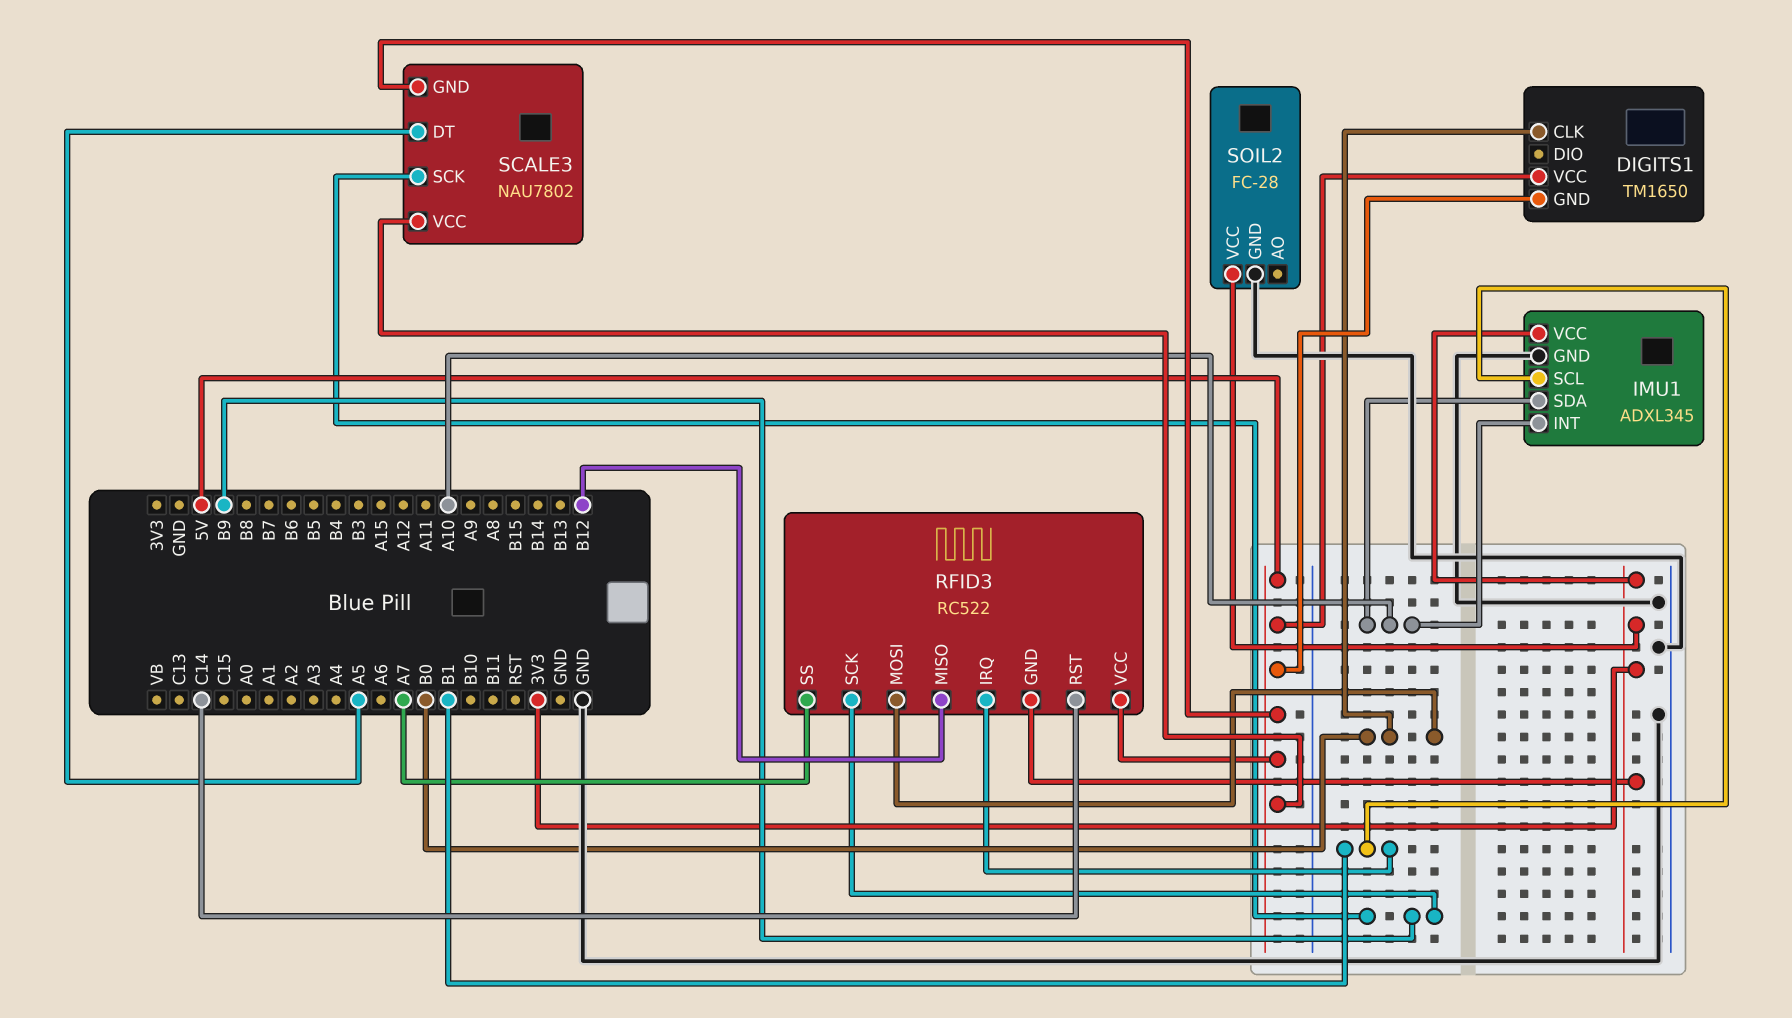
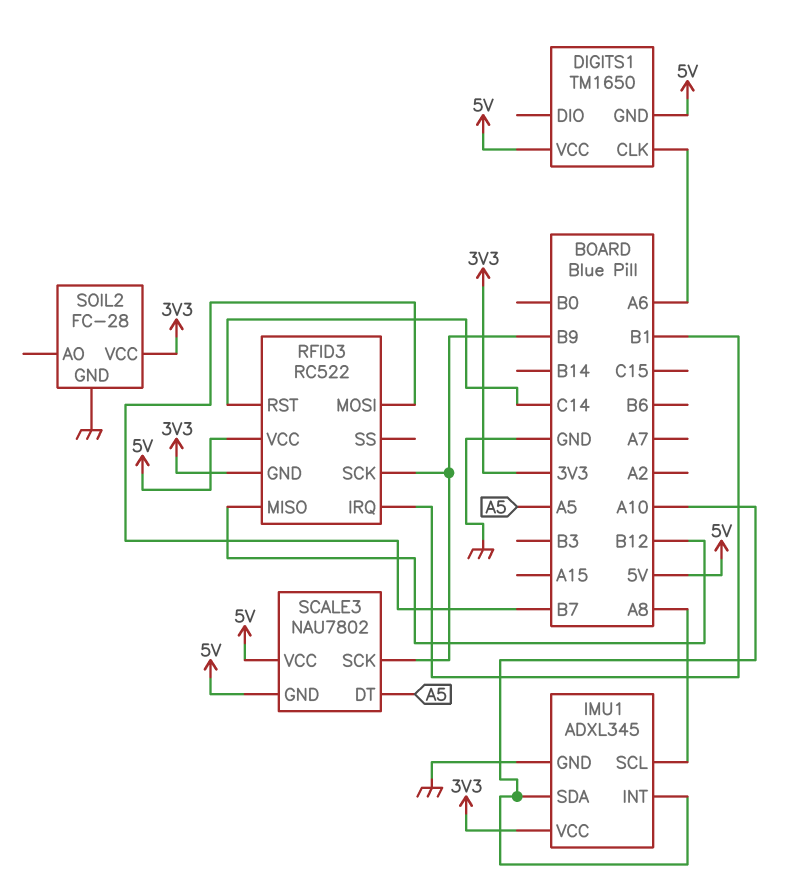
DIGITS1 pin CLK: B0 -> A6
IMU1 pin SCL: B1 -> A8
RFID3 pin MOSI: B0 -> B7
RFID3 pin SS: A7 -> none

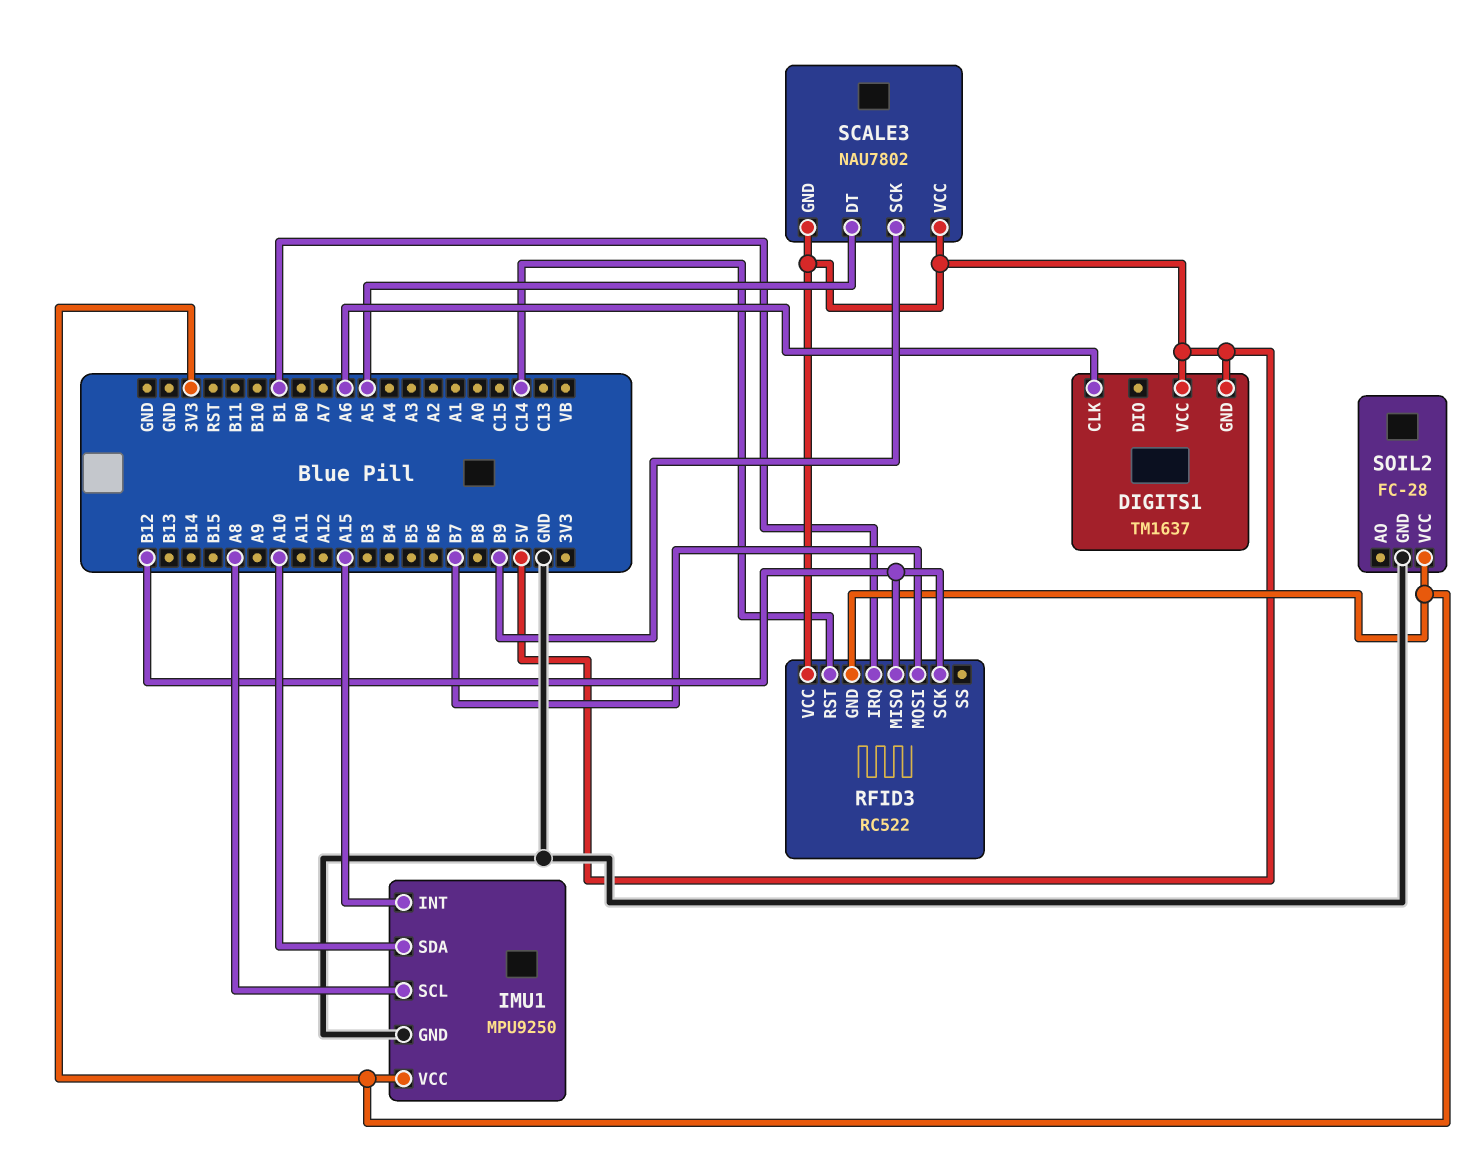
DIGITS1: TM1650 -> TM1637
IMU1: ADXL345 -> MPU9250
IMU1 pin INT: A10 -> A15
RFID3 pin SCK: B9 -> B12

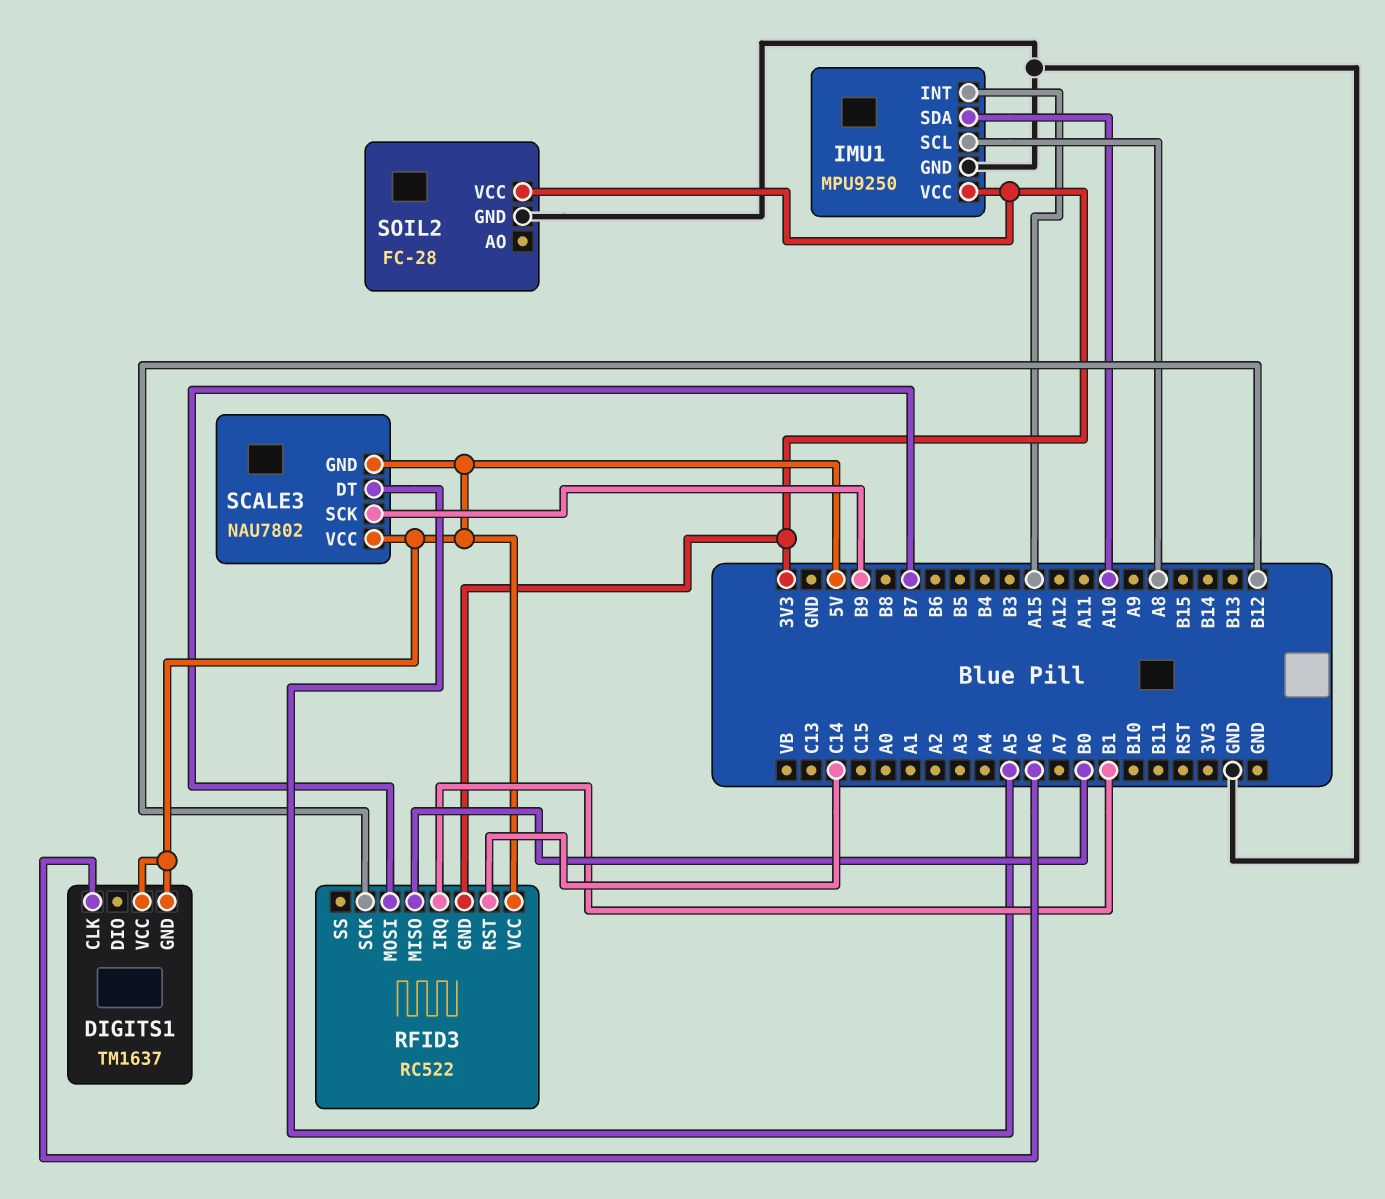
RFID3 pin MISO: B12 -> B0

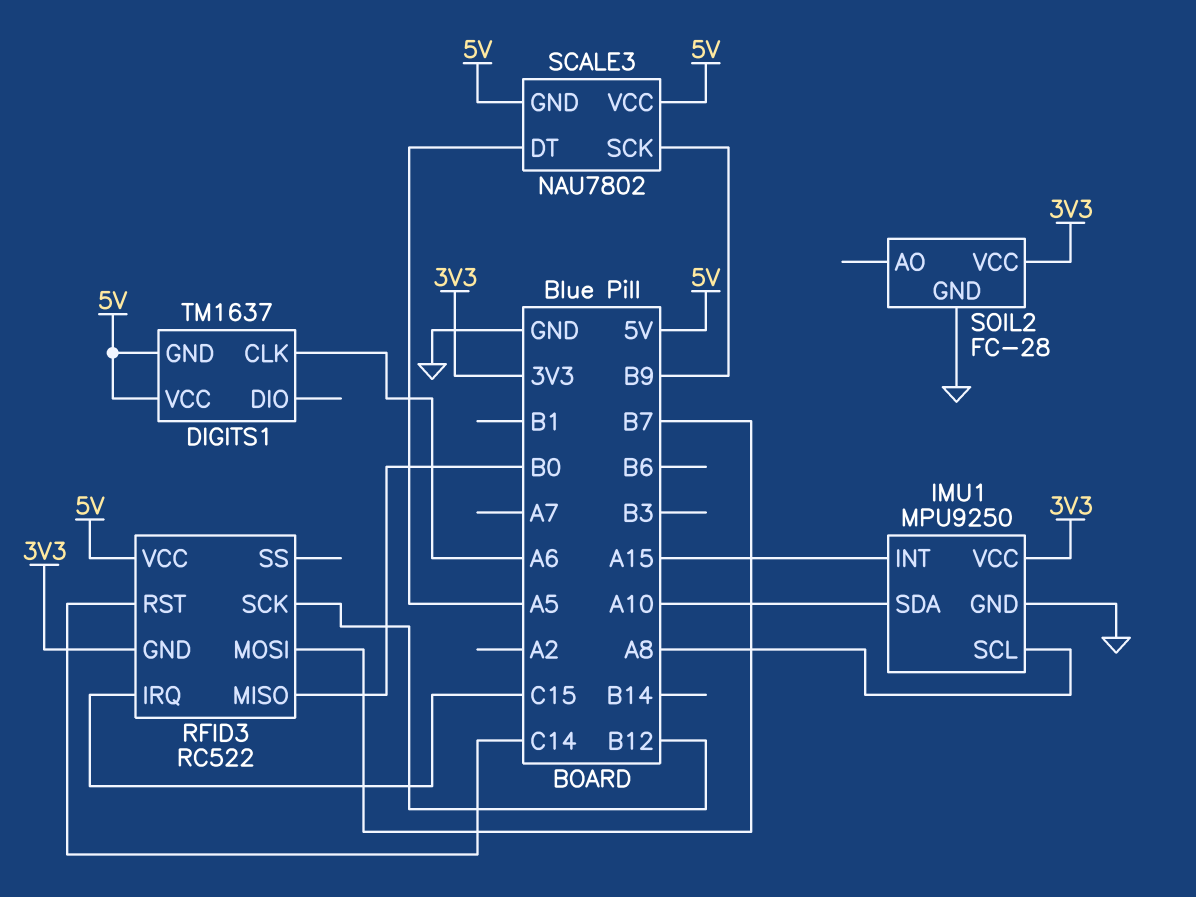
RFID3 pin IRQ: B1 -> C15

